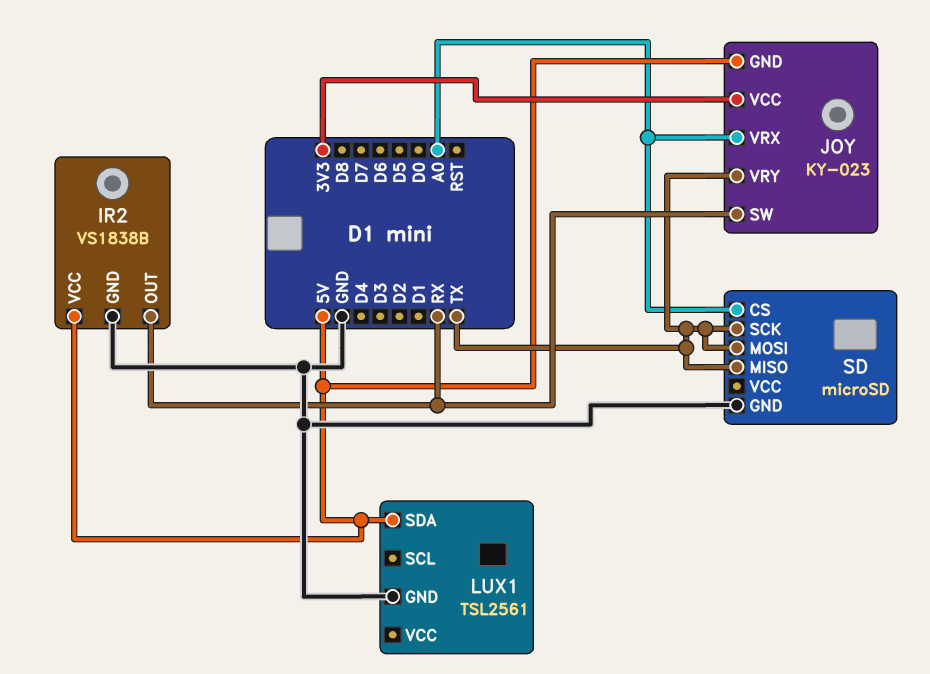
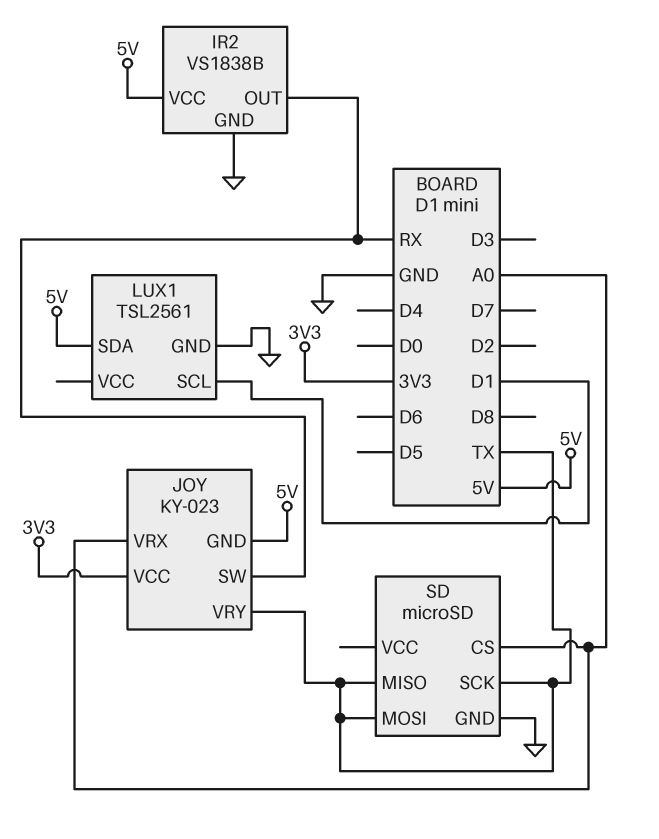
LUX1 pin SCL: none -> D1

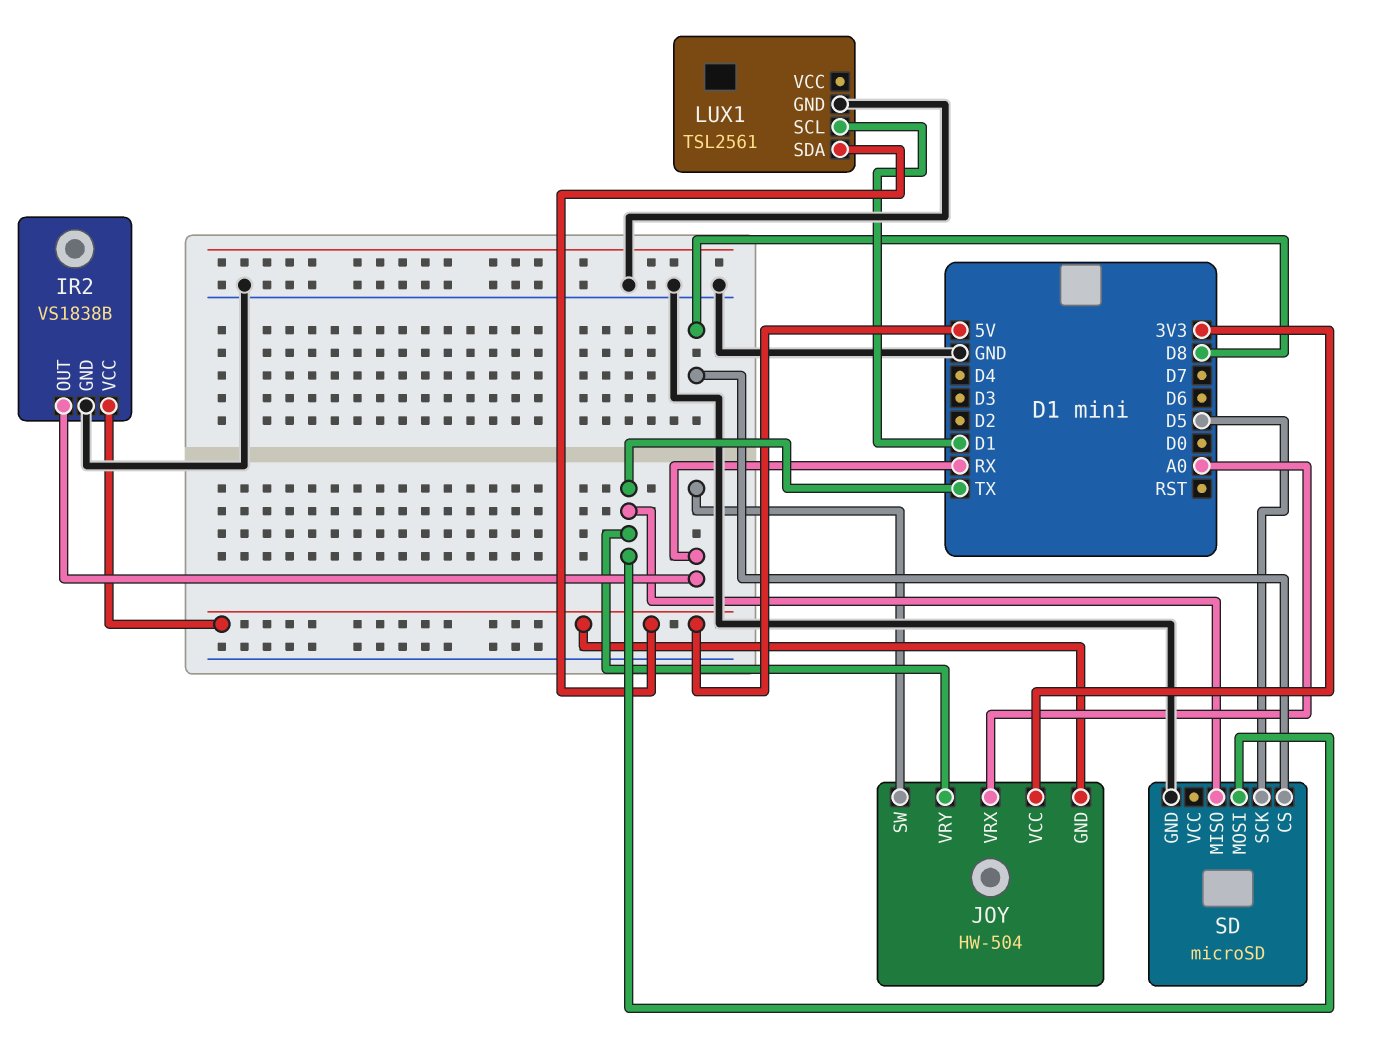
JOY: KY-023 -> HW-504
SD pin CS: A0 -> D8
SD pin SCK: TX -> D5

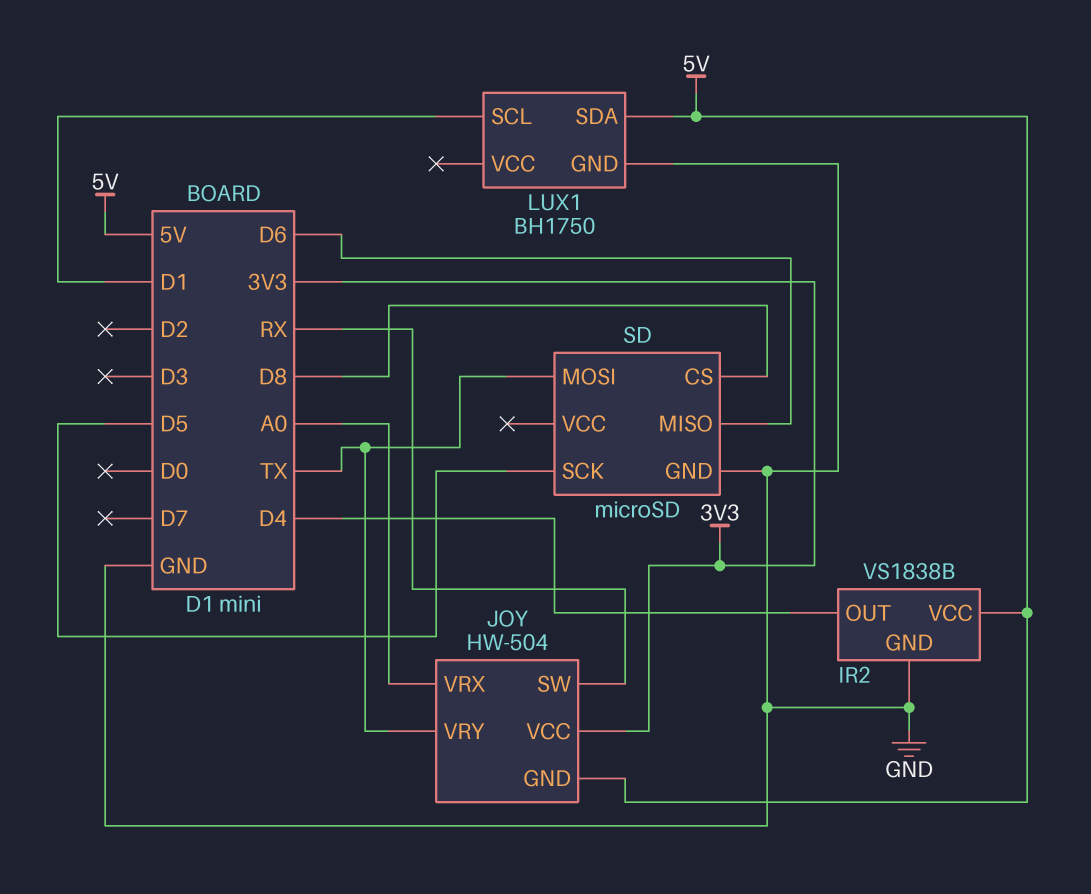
IR2 pin OUT: RX -> D4
LUX1: TSL2561 -> BH1750
SD pin MISO: TX -> D6

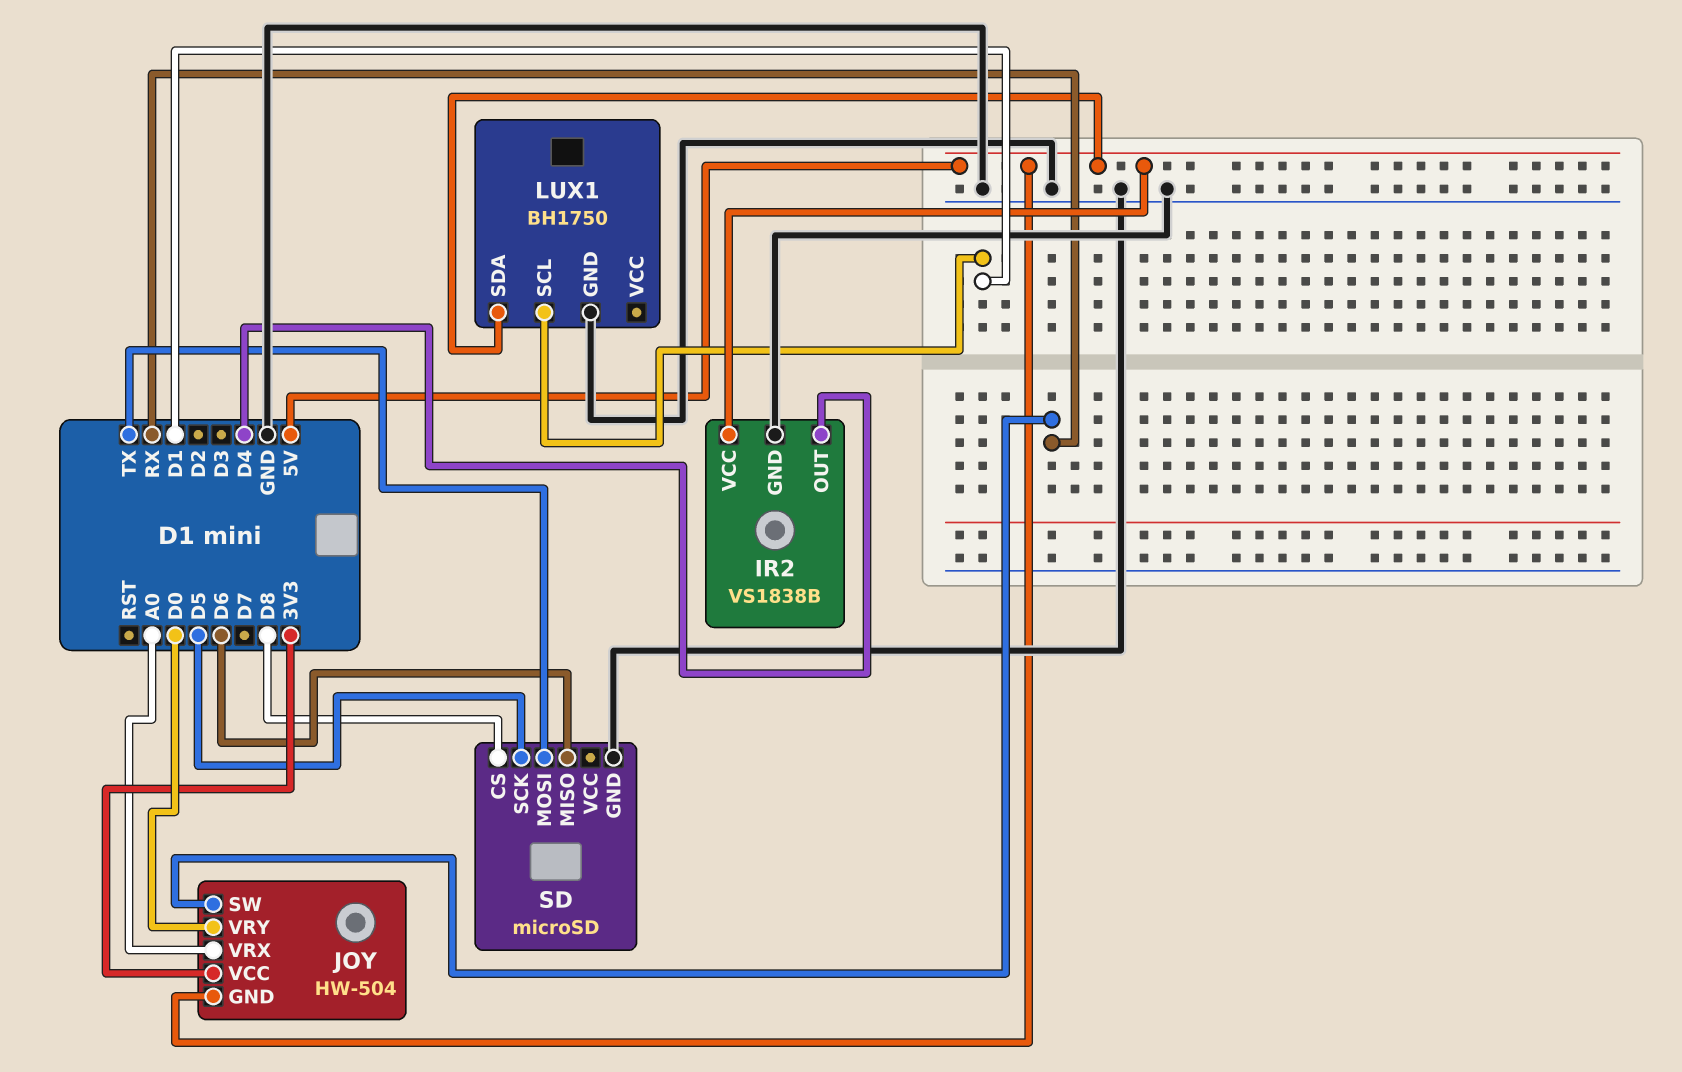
JOY pin VRY: TX -> D0

